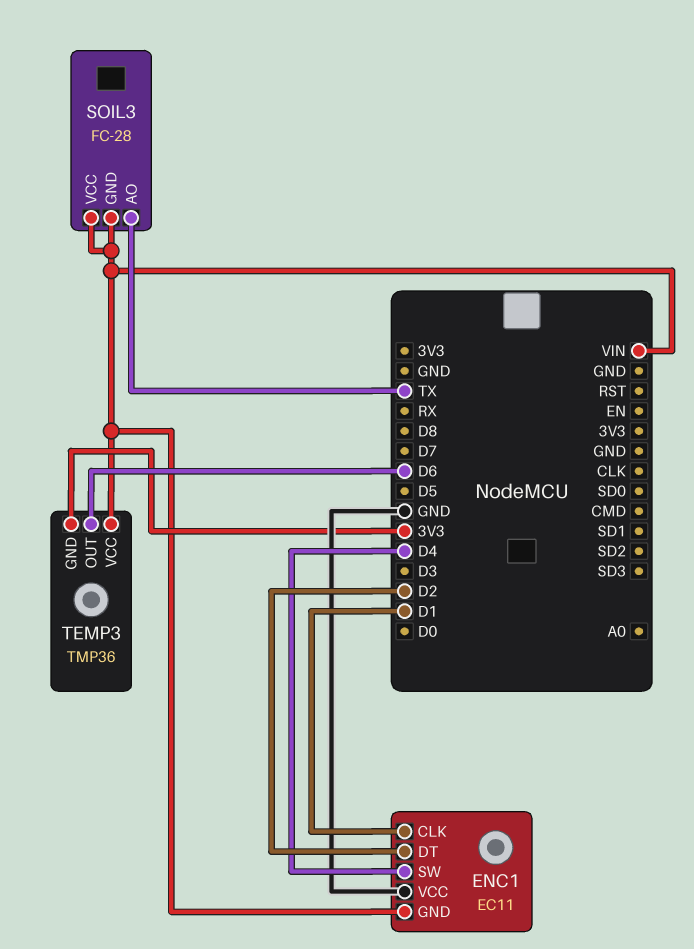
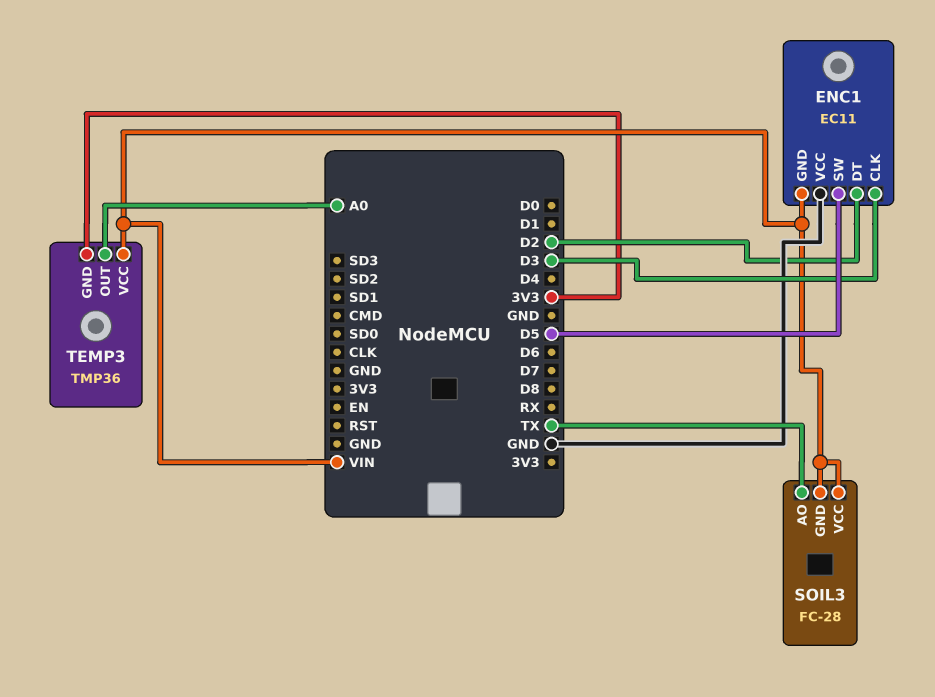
ENC1 pin CLK: D1 -> D3
ENC1 pin SW: D4 -> D5
TEMP3 pin OUT: D6 -> A0

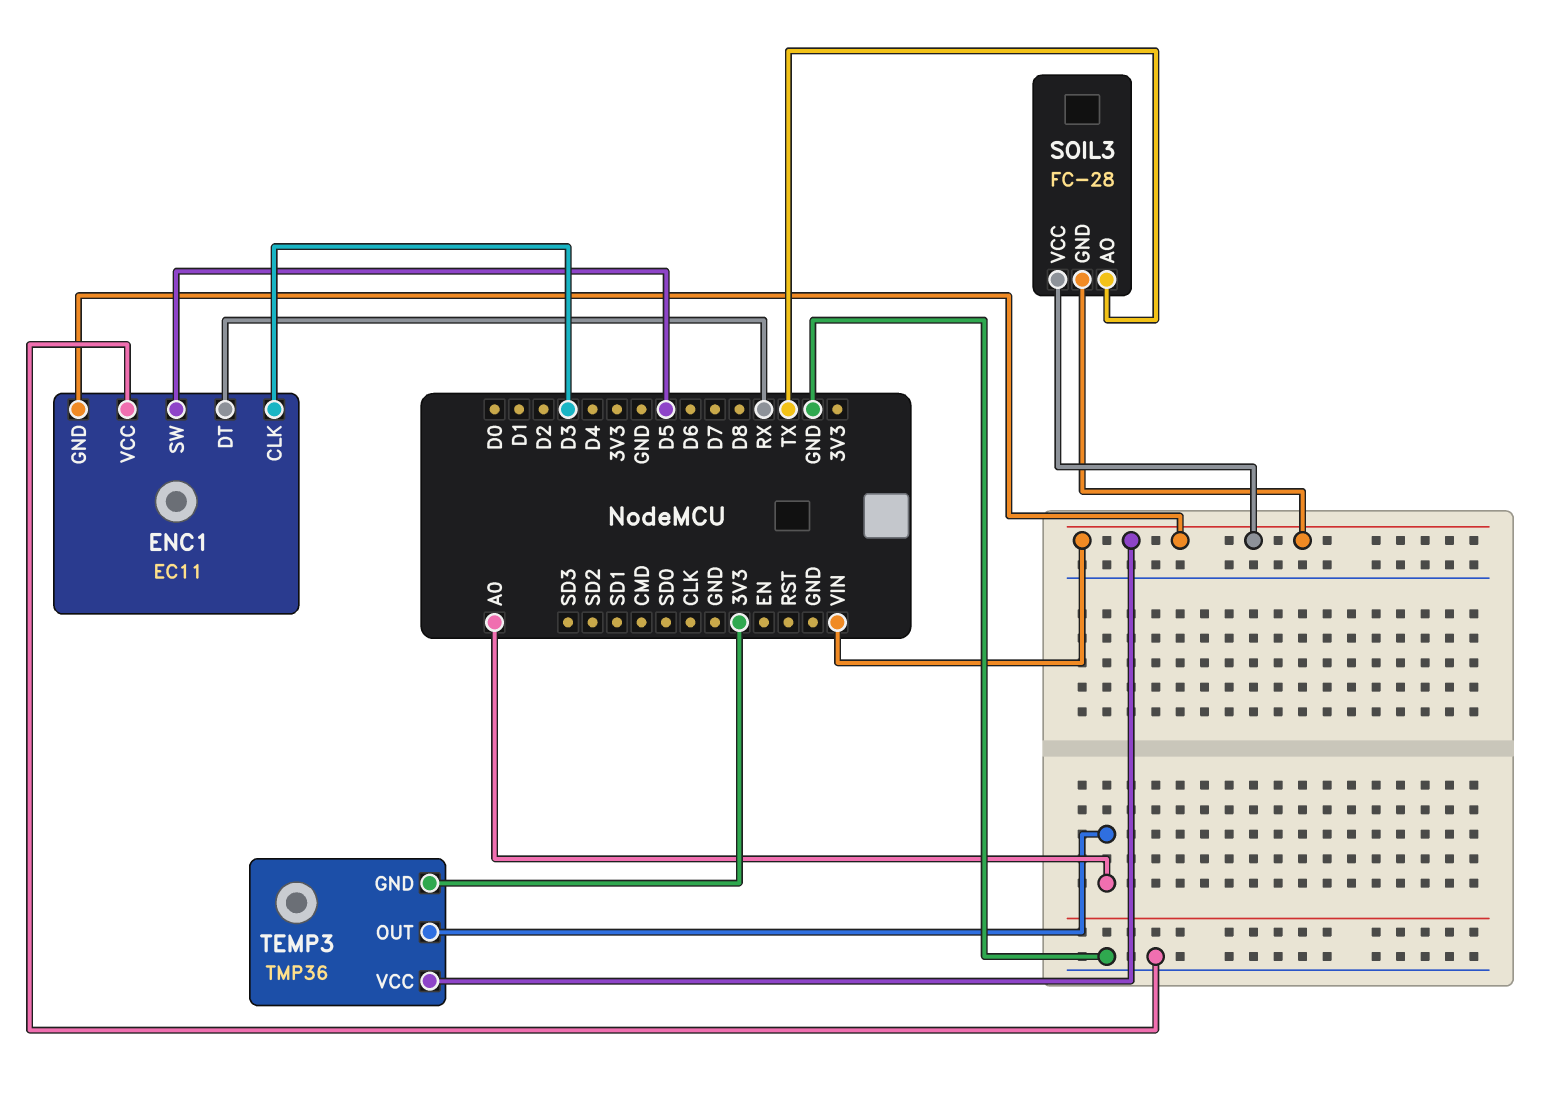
ENC1 pin DT: D2 -> RX

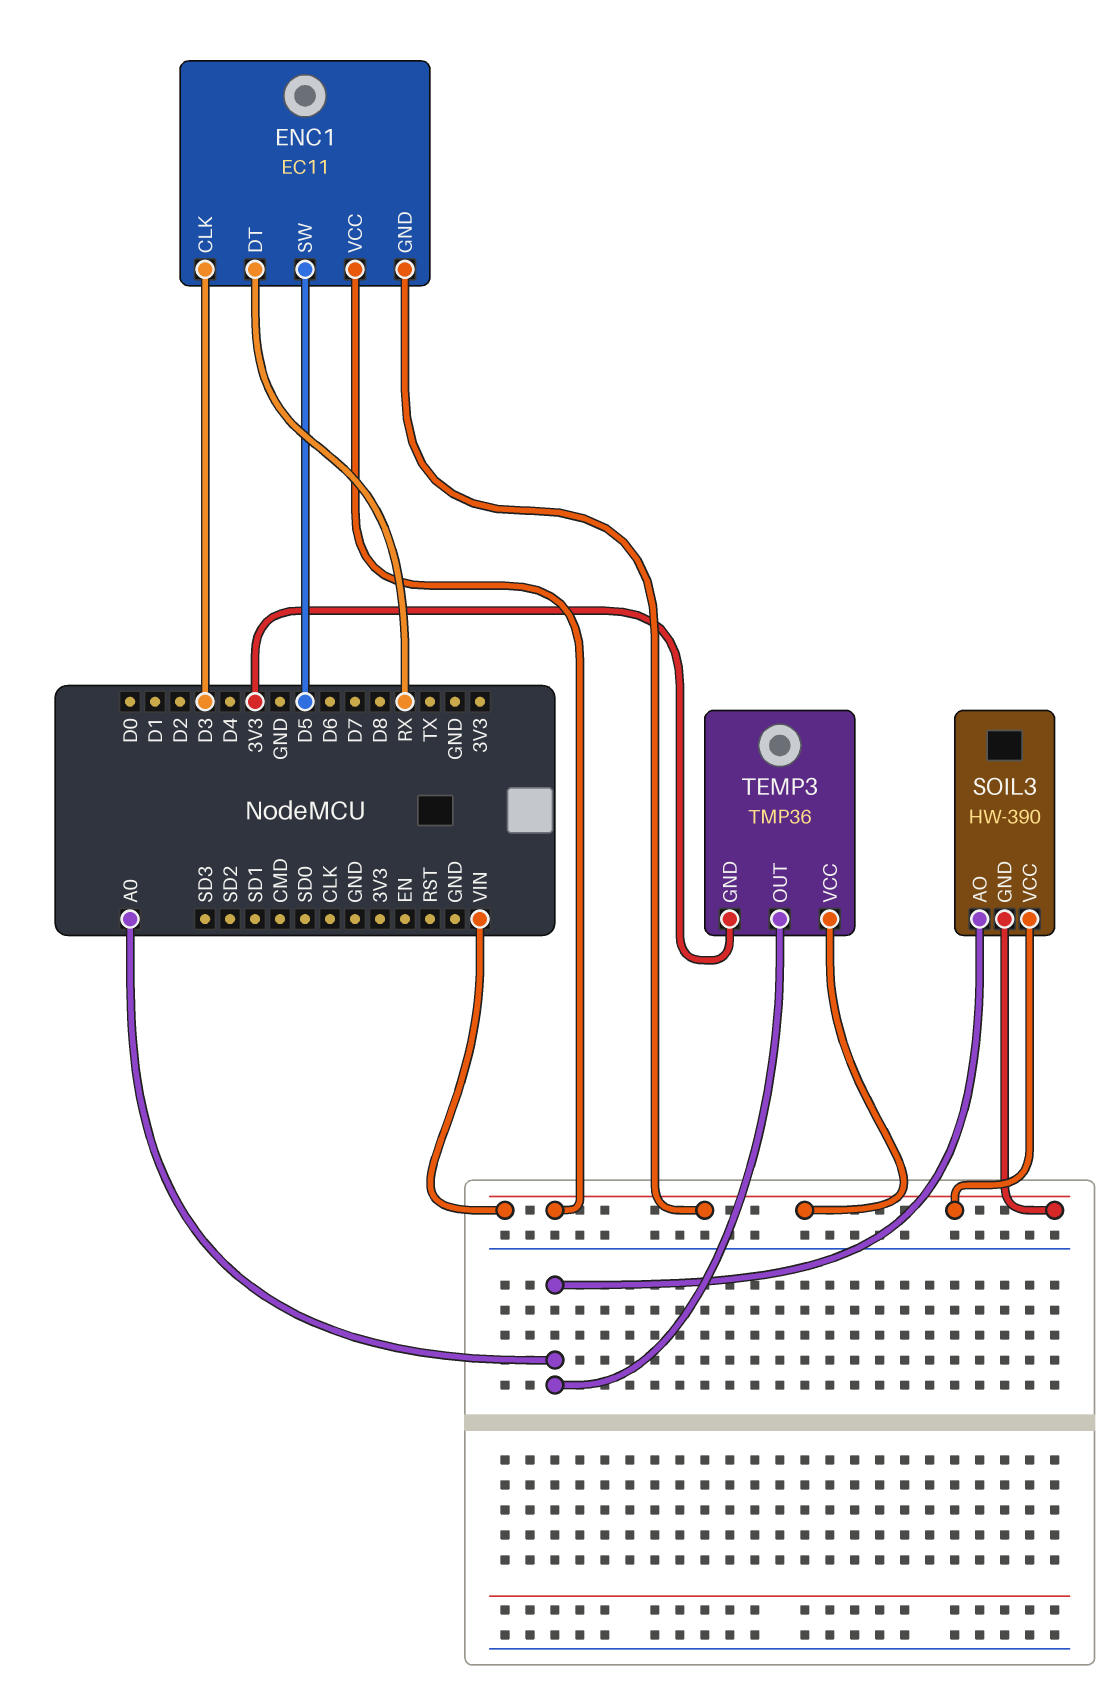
ENC1 pin VCC: GND -> VIN
SOIL3: FC-28 -> HW-390
SOIL3 pin AO: TX -> A0

